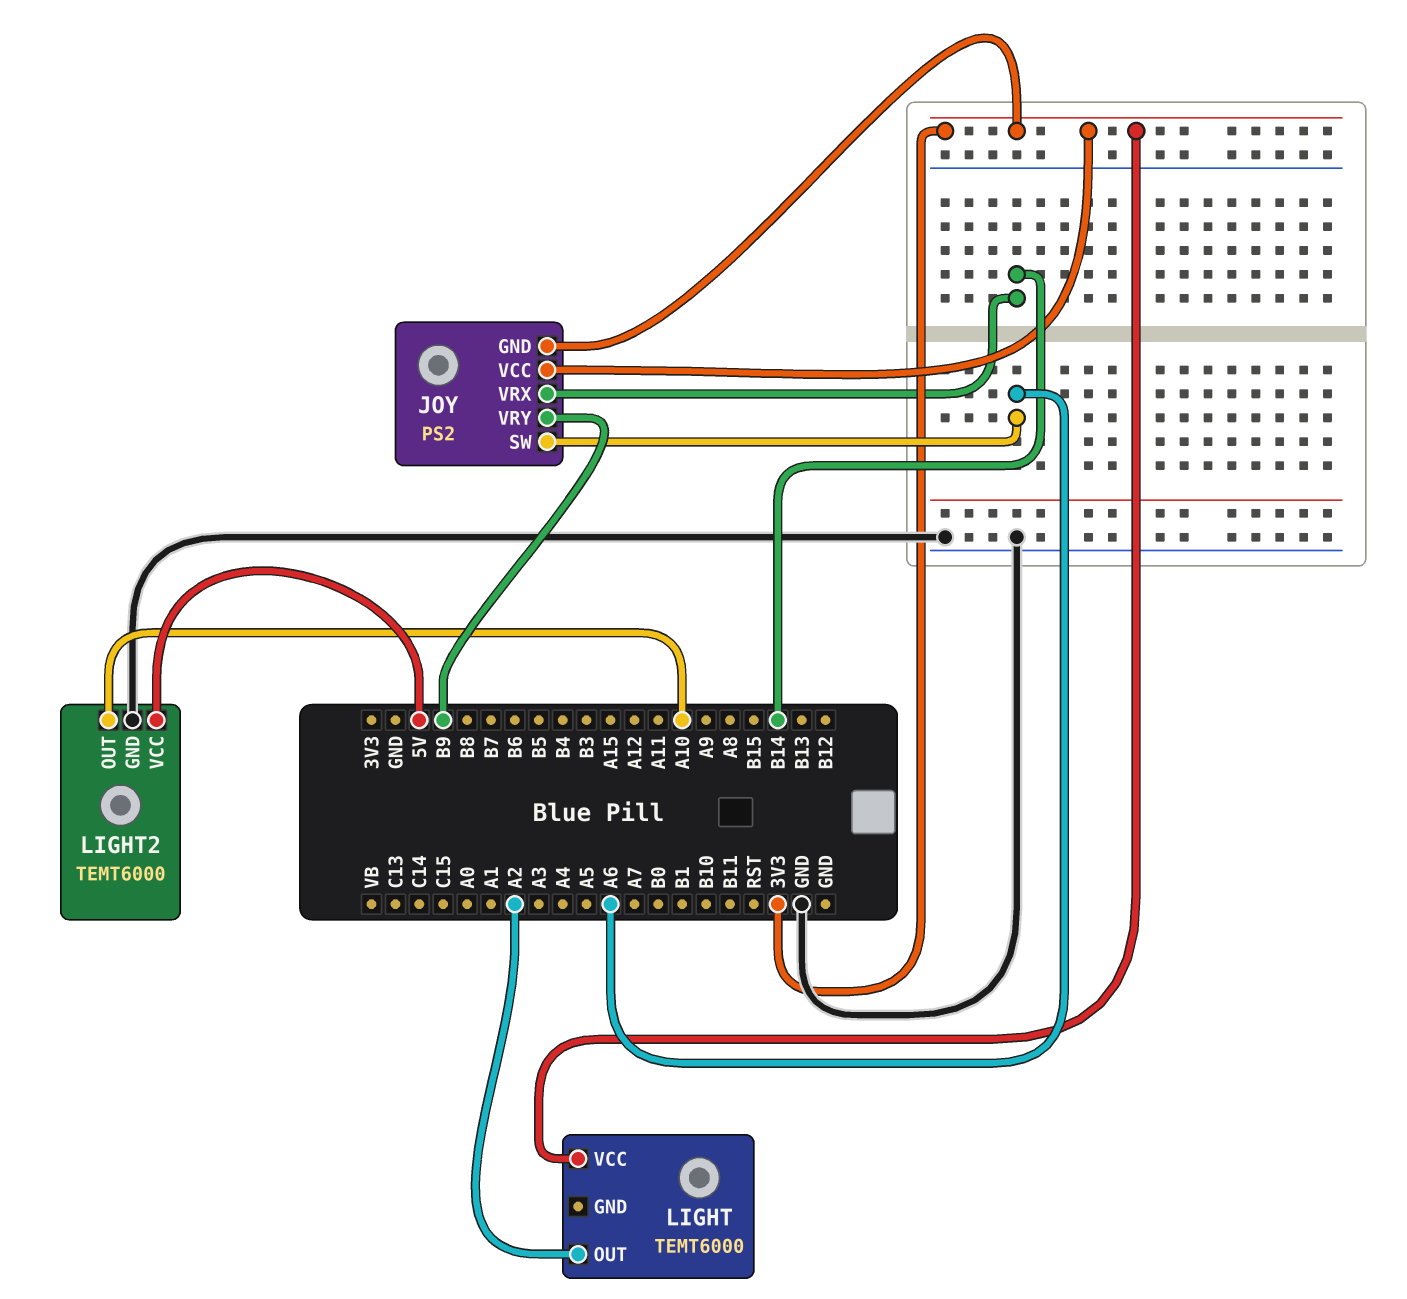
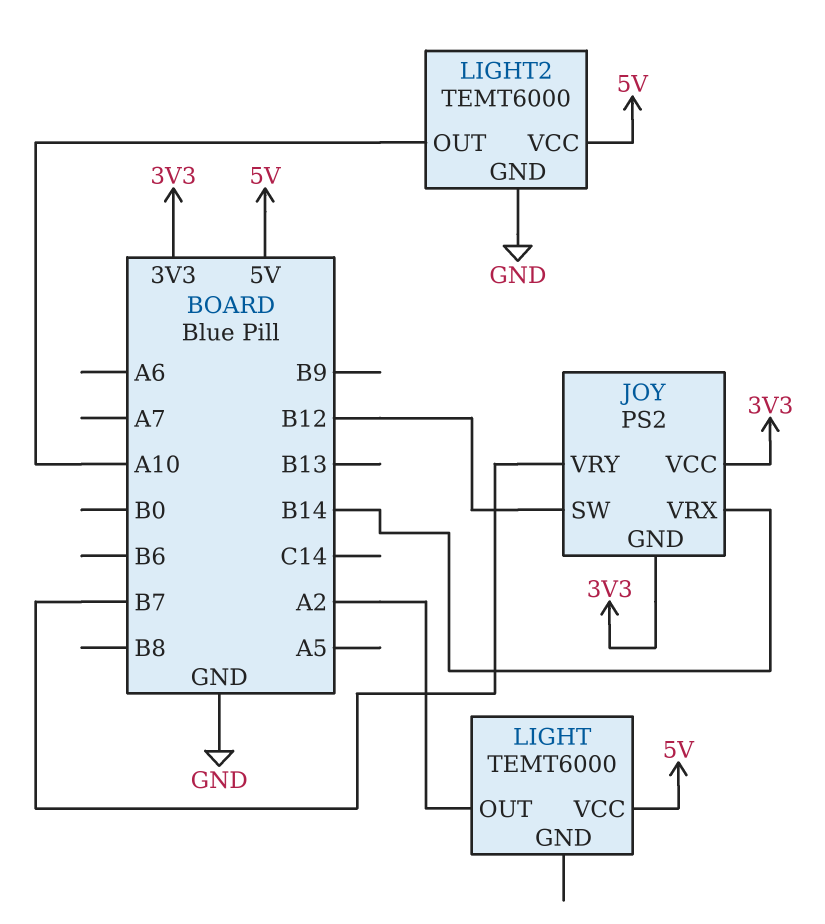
JOY pin SW: A6 -> B12
JOY pin VRY: B9 -> B7
LIGHT pin VCC: 3V3 -> 5V

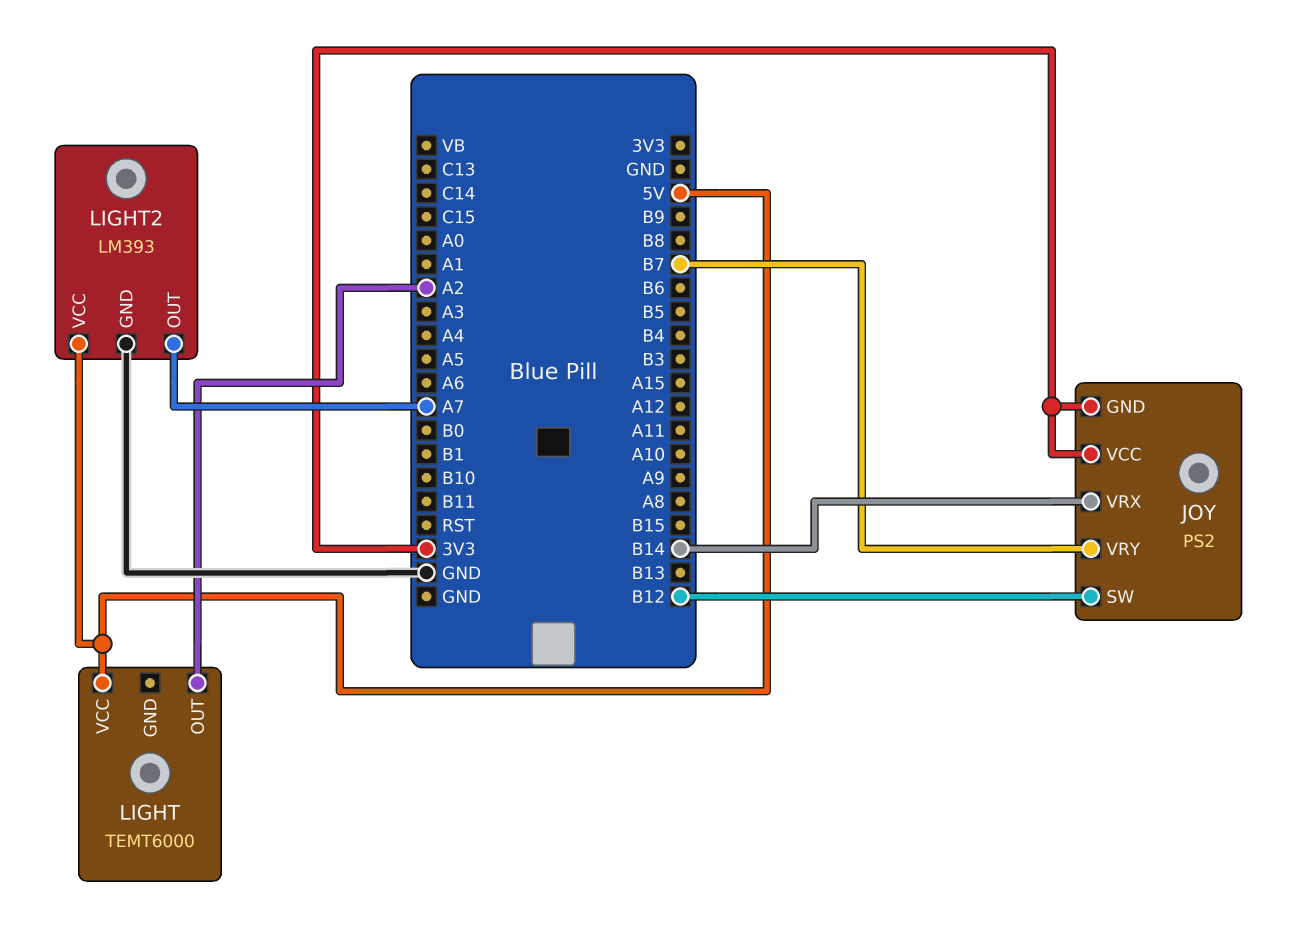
LIGHT2: TEMT6000 -> LM393
LIGHT2 pin OUT: A10 -> A7

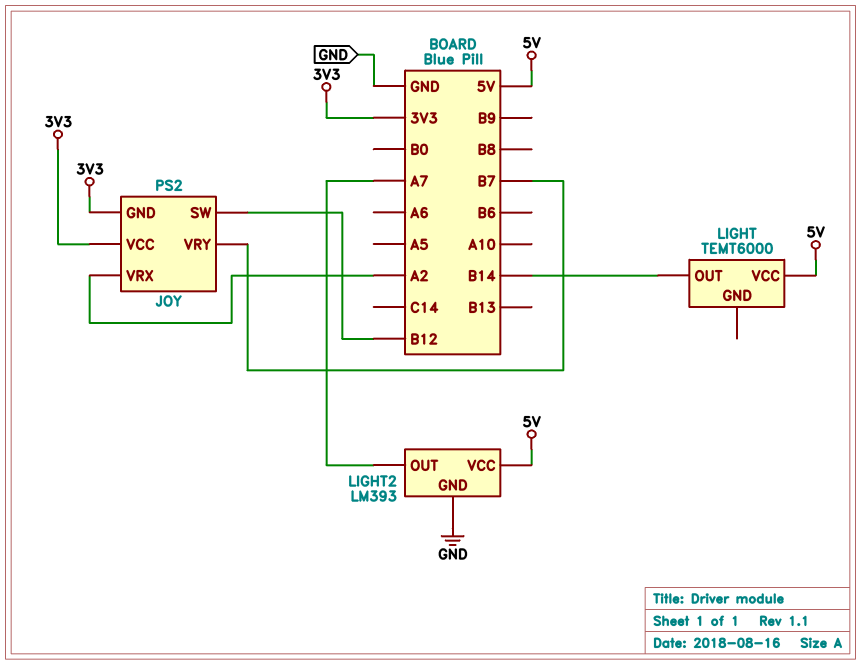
JOY pin VRX: B14 -> A2
LIGHT pin OUT: A2 -> B14

